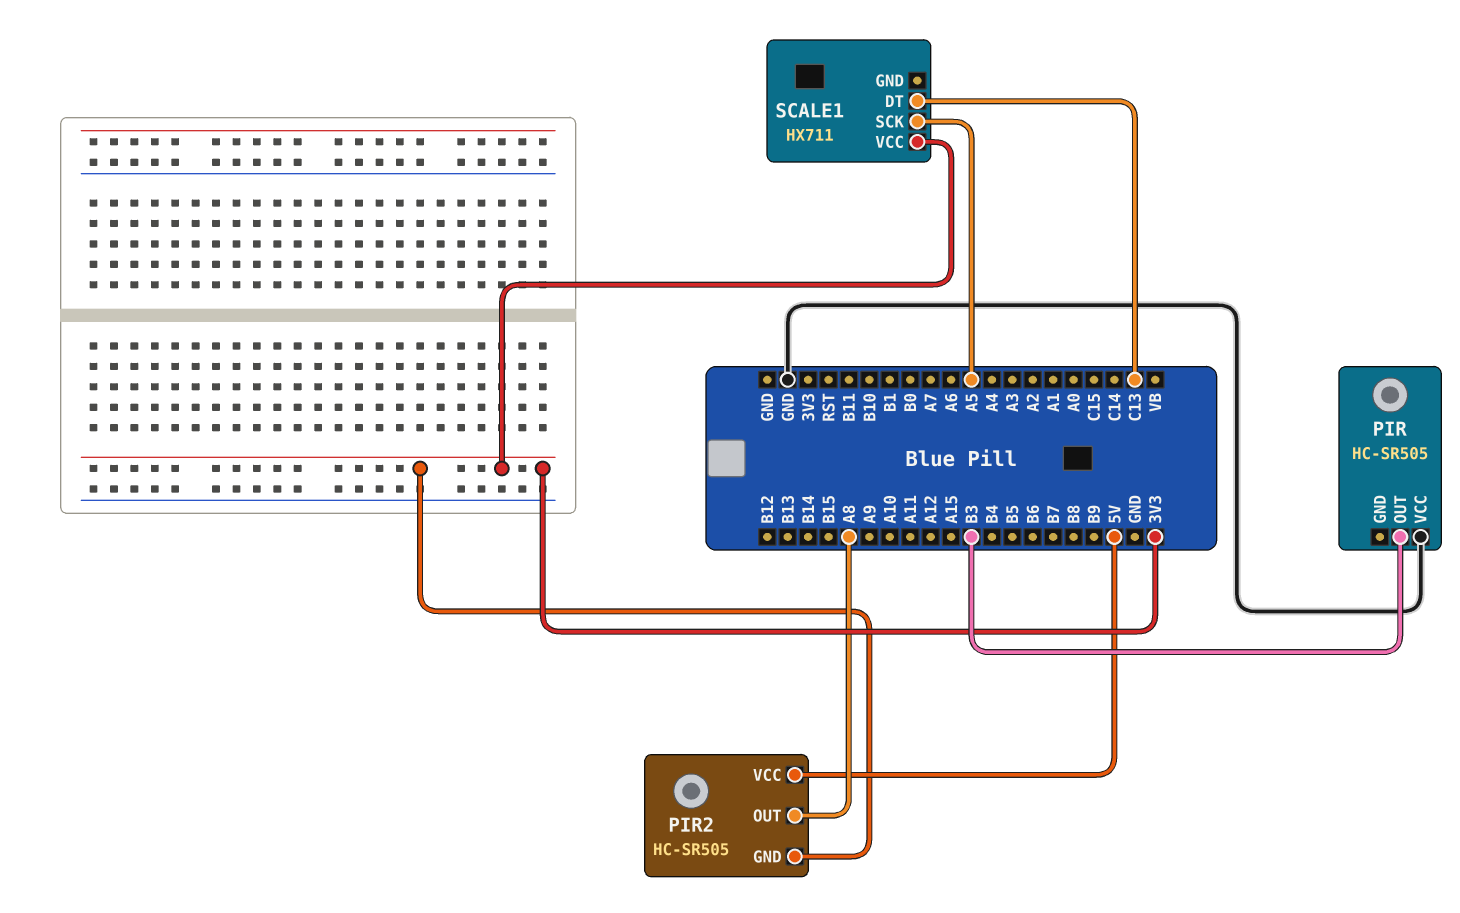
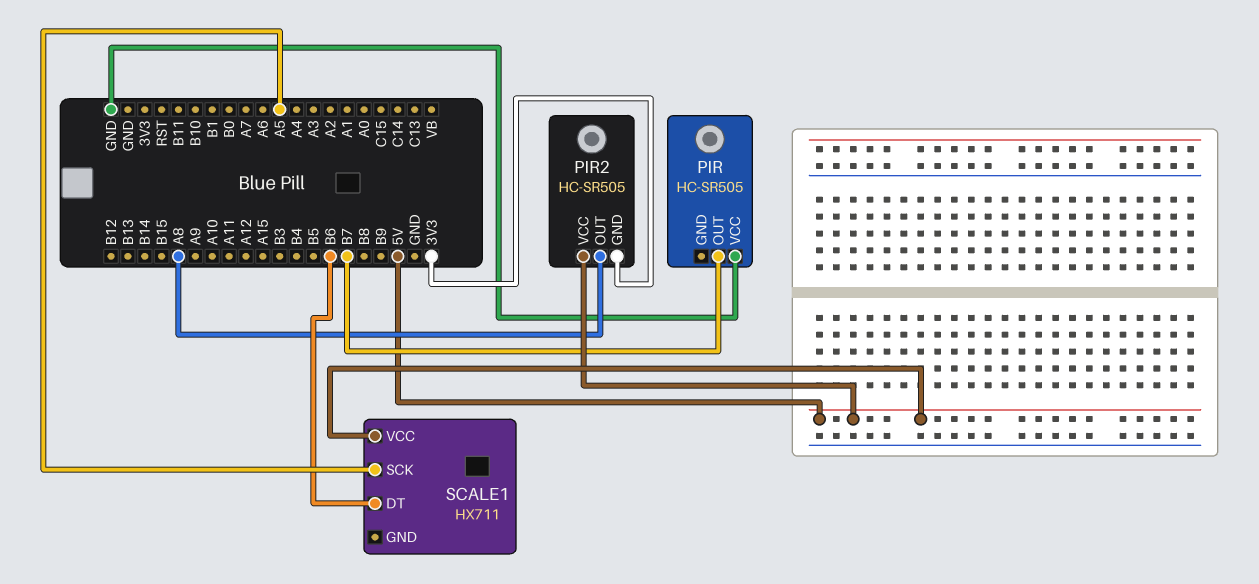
PIR pin OUT: B3 -> B7
SCALE1 pin DT: C13 -> B6
SCALE1 pin VCC: 3V3 -> 5V

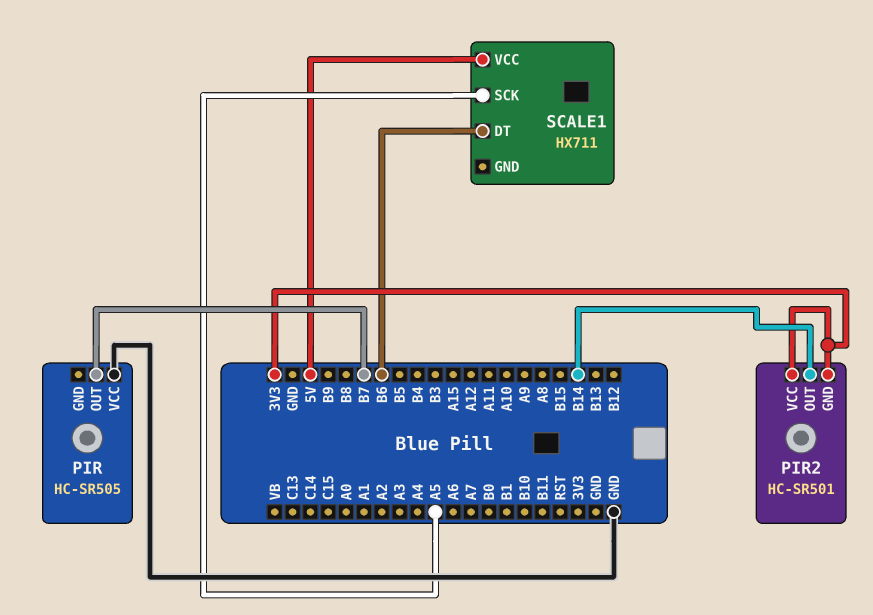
PIR2: HC-SR505 -> HC-SR501
PIR2 pin OUT: A8 -> B14
PIR2 pin VCC: 5V -> 3V3

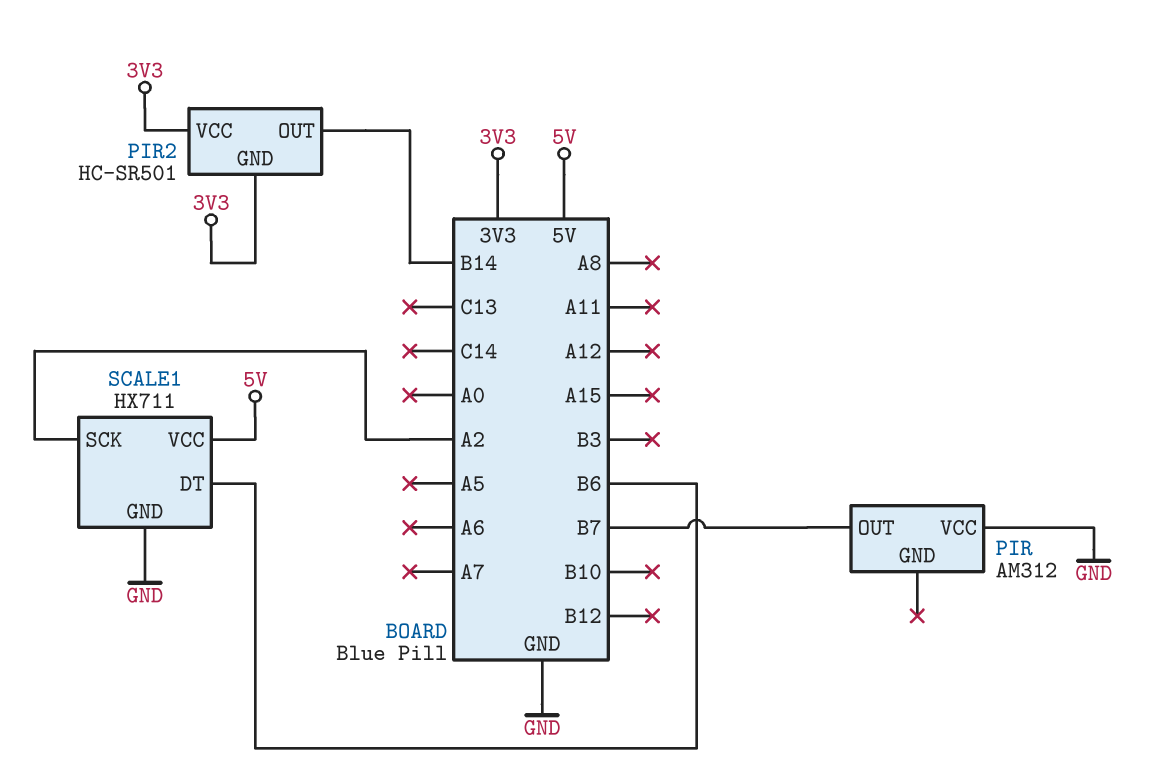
PIR: HC-SR505 -> AM312
SCALE1 pin GND: none -> GND
SCALE1 pin SCK: A5 -> A2

